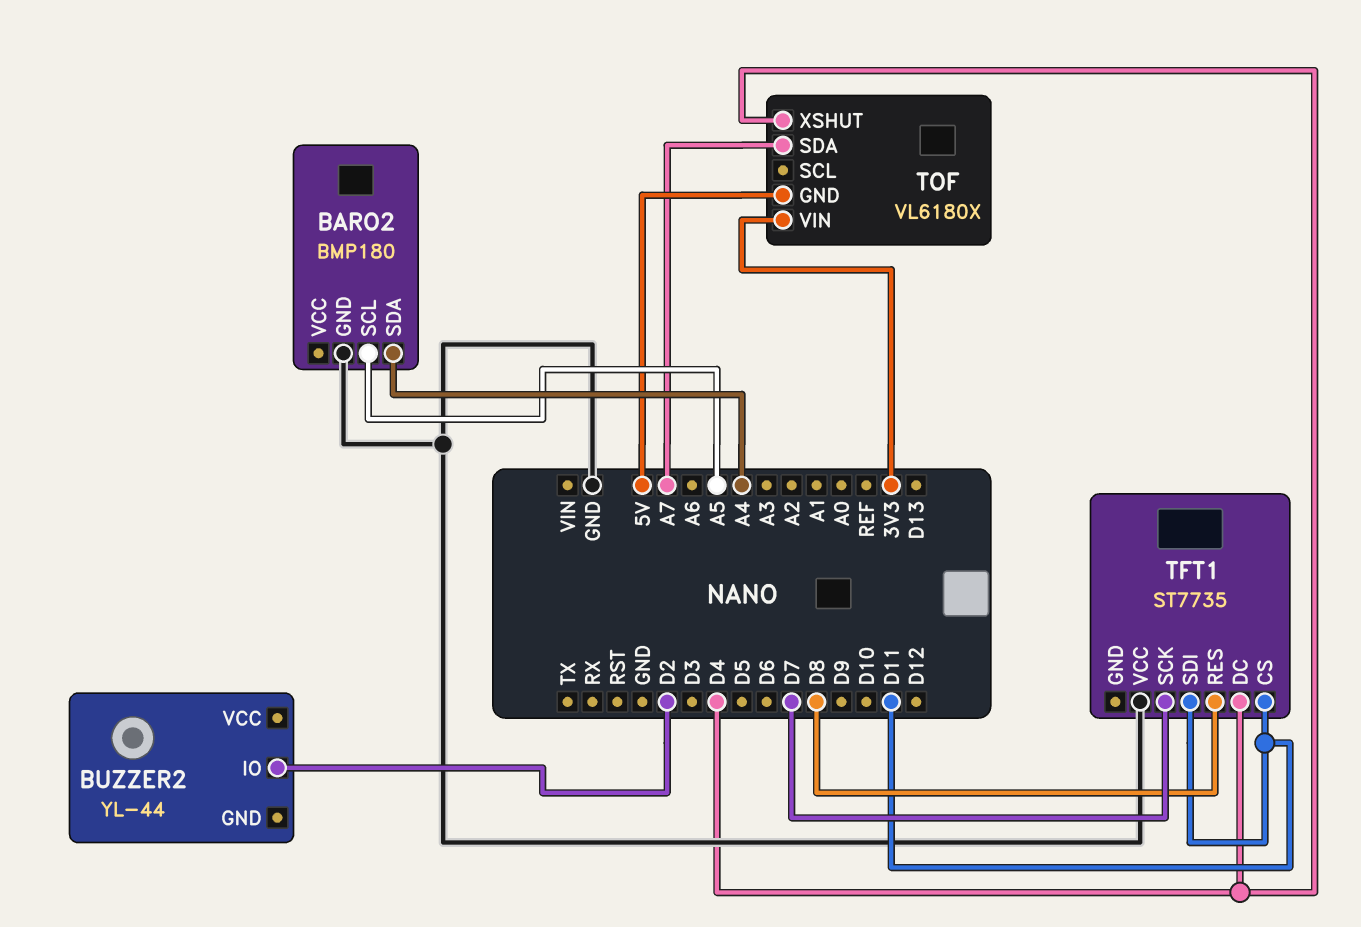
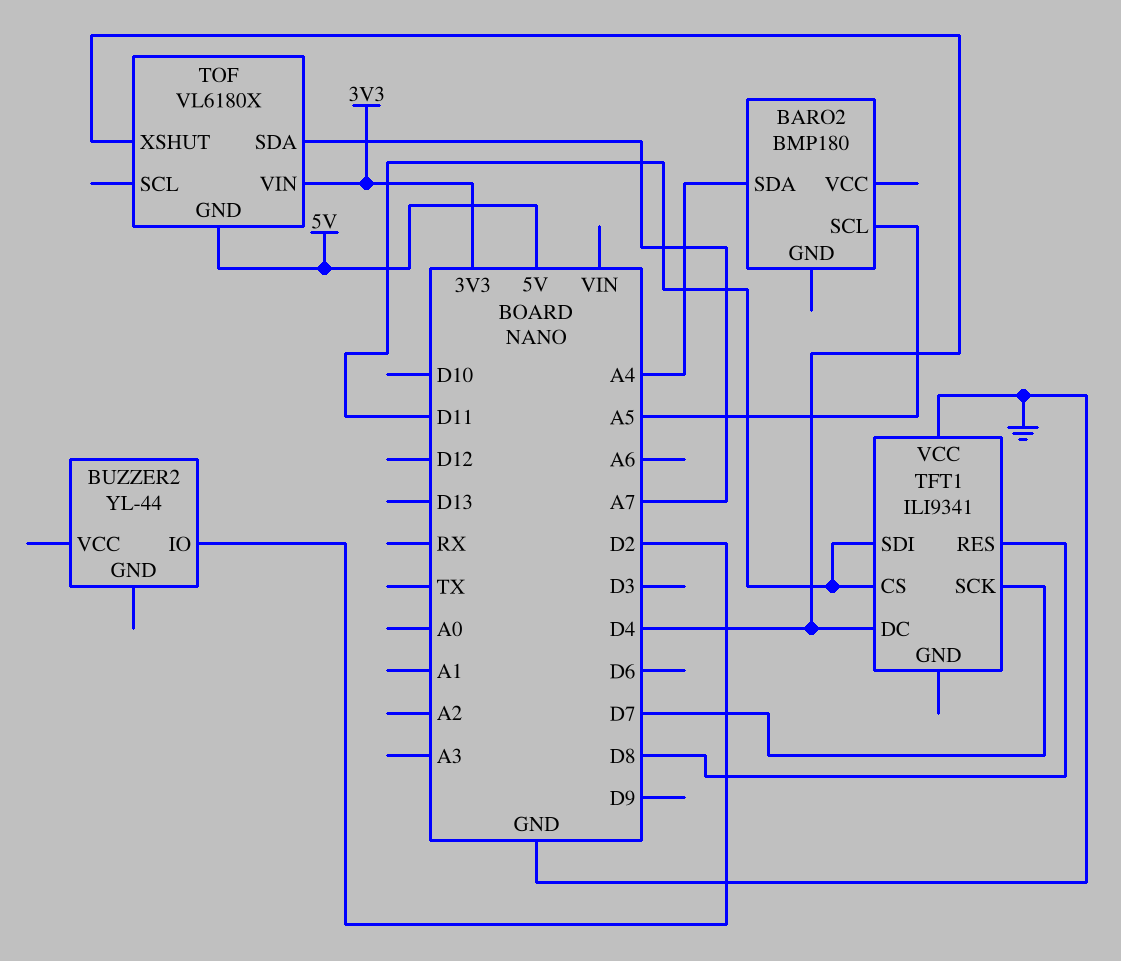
BARO2 pin GND: GND -> none
TFT1: ST7735 -> ILI9341

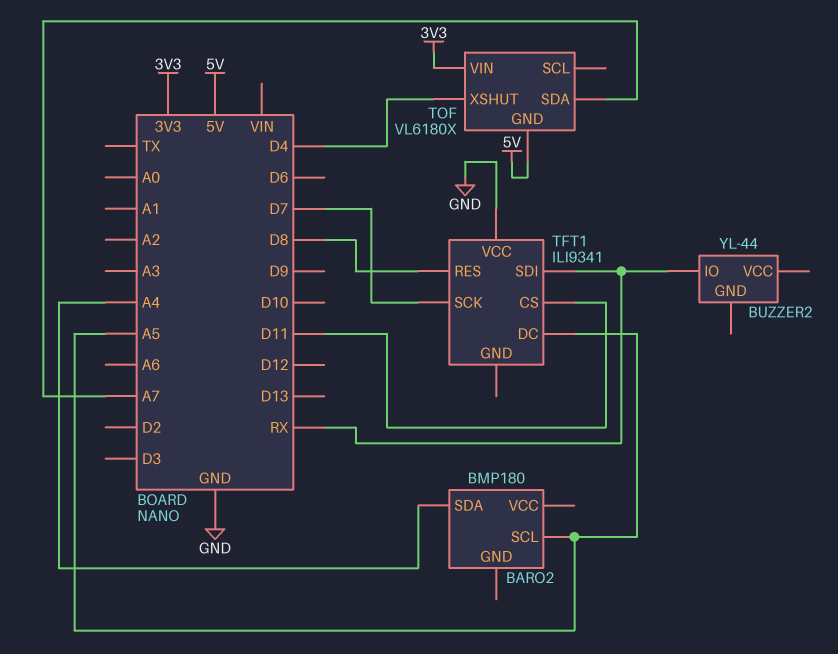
BUZZER2 pin IO: D2 -> RX
TFT1 pin DC: D4 -> A5
TFT1 pin SDI: D11 -> RX

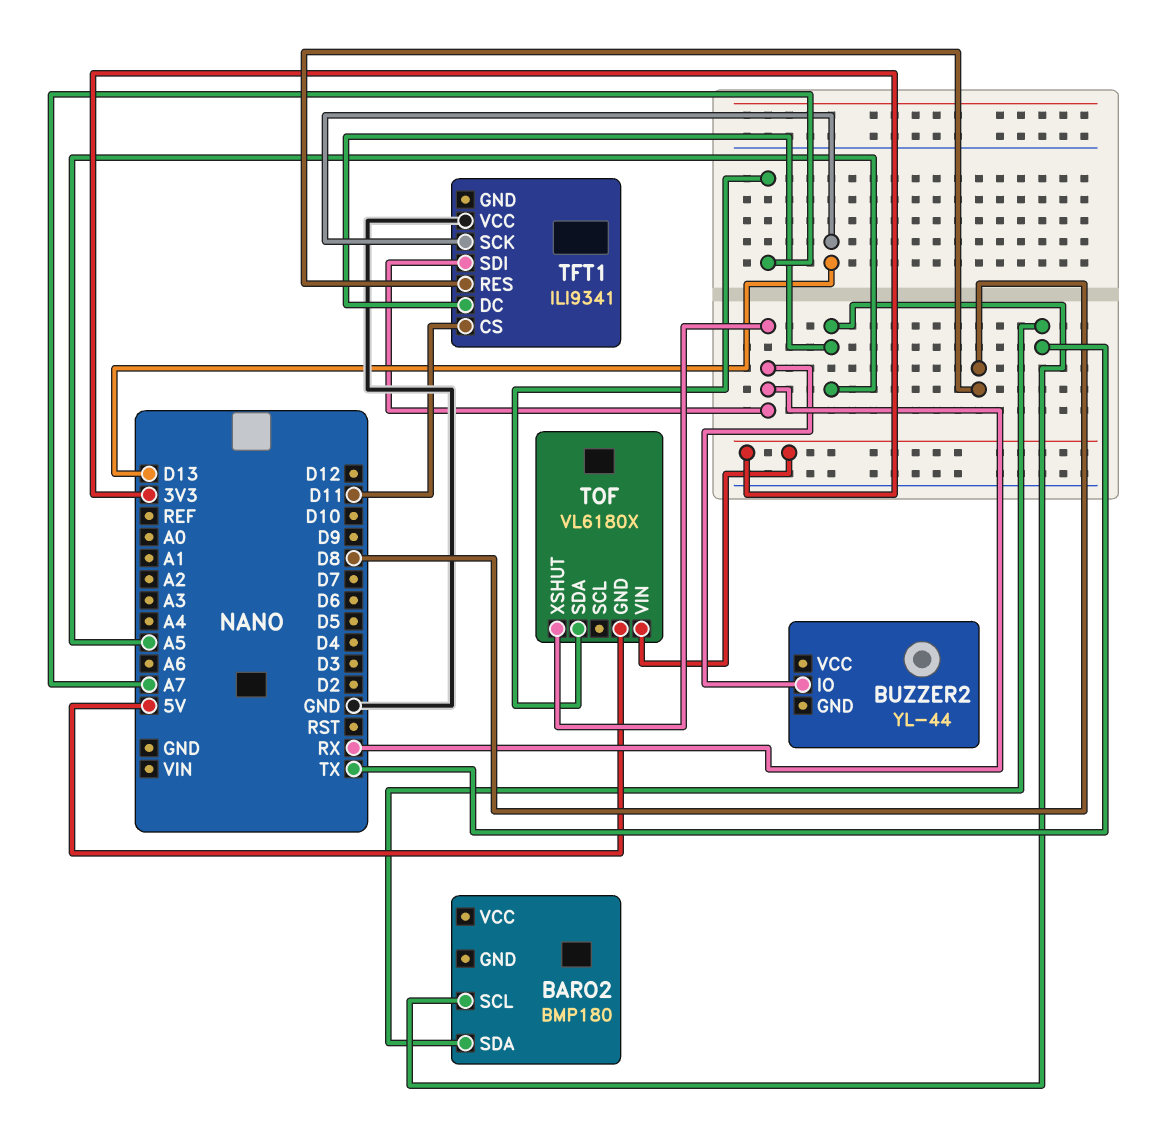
BARO2 pin SDA: A4 -> TX
TFT1 pin SCK: D7 -> D13
TOF pin XSHUT: D4 -> RX

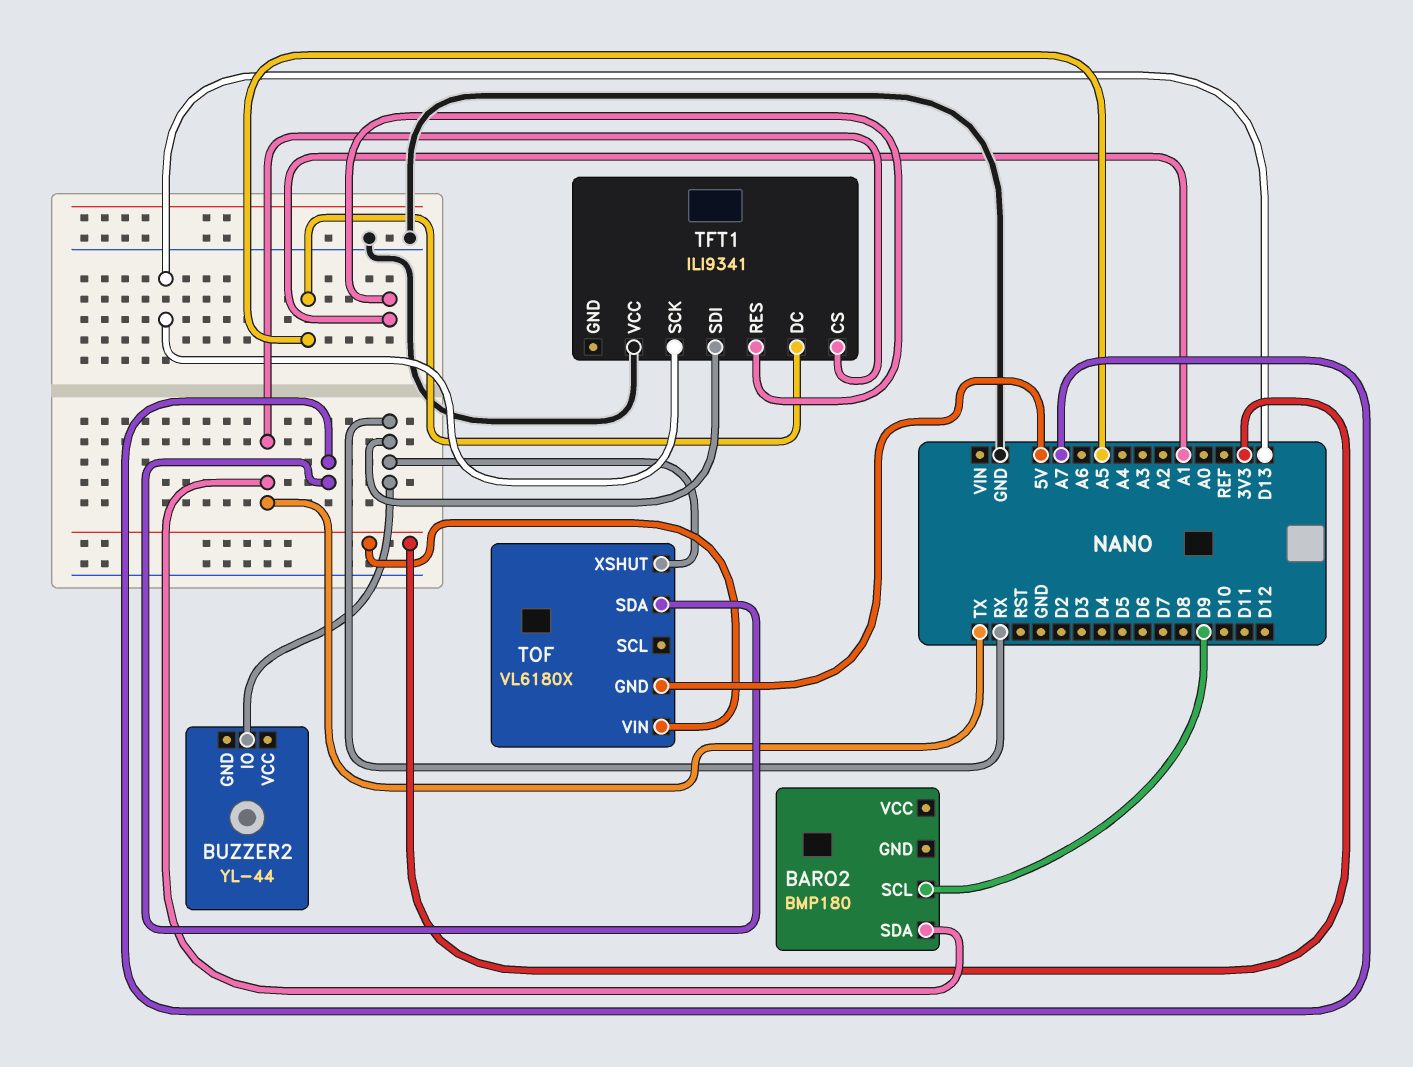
BARO2 pin SCL: A5 -> D9
TFT1 pin CS: D11 -> TX
TFT1 pin RES: D8 -> A1

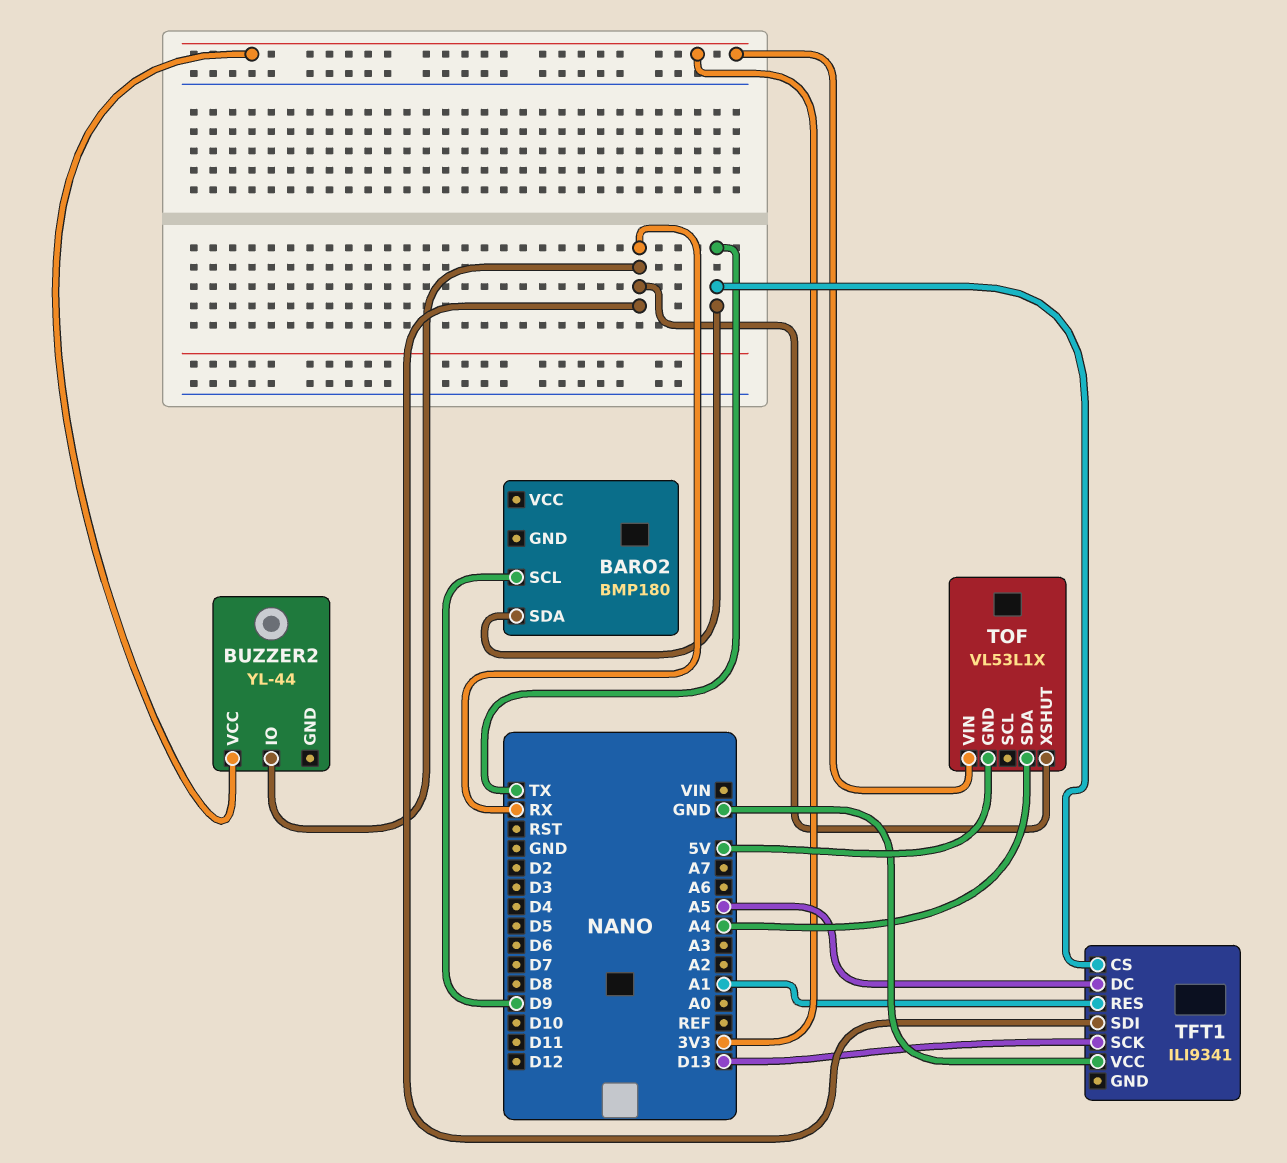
BUZZER2 pin VCC: none -> 3V3
TOF: VL6180X -> VL53L1X
TOF pin SDA: A7 -> A4

